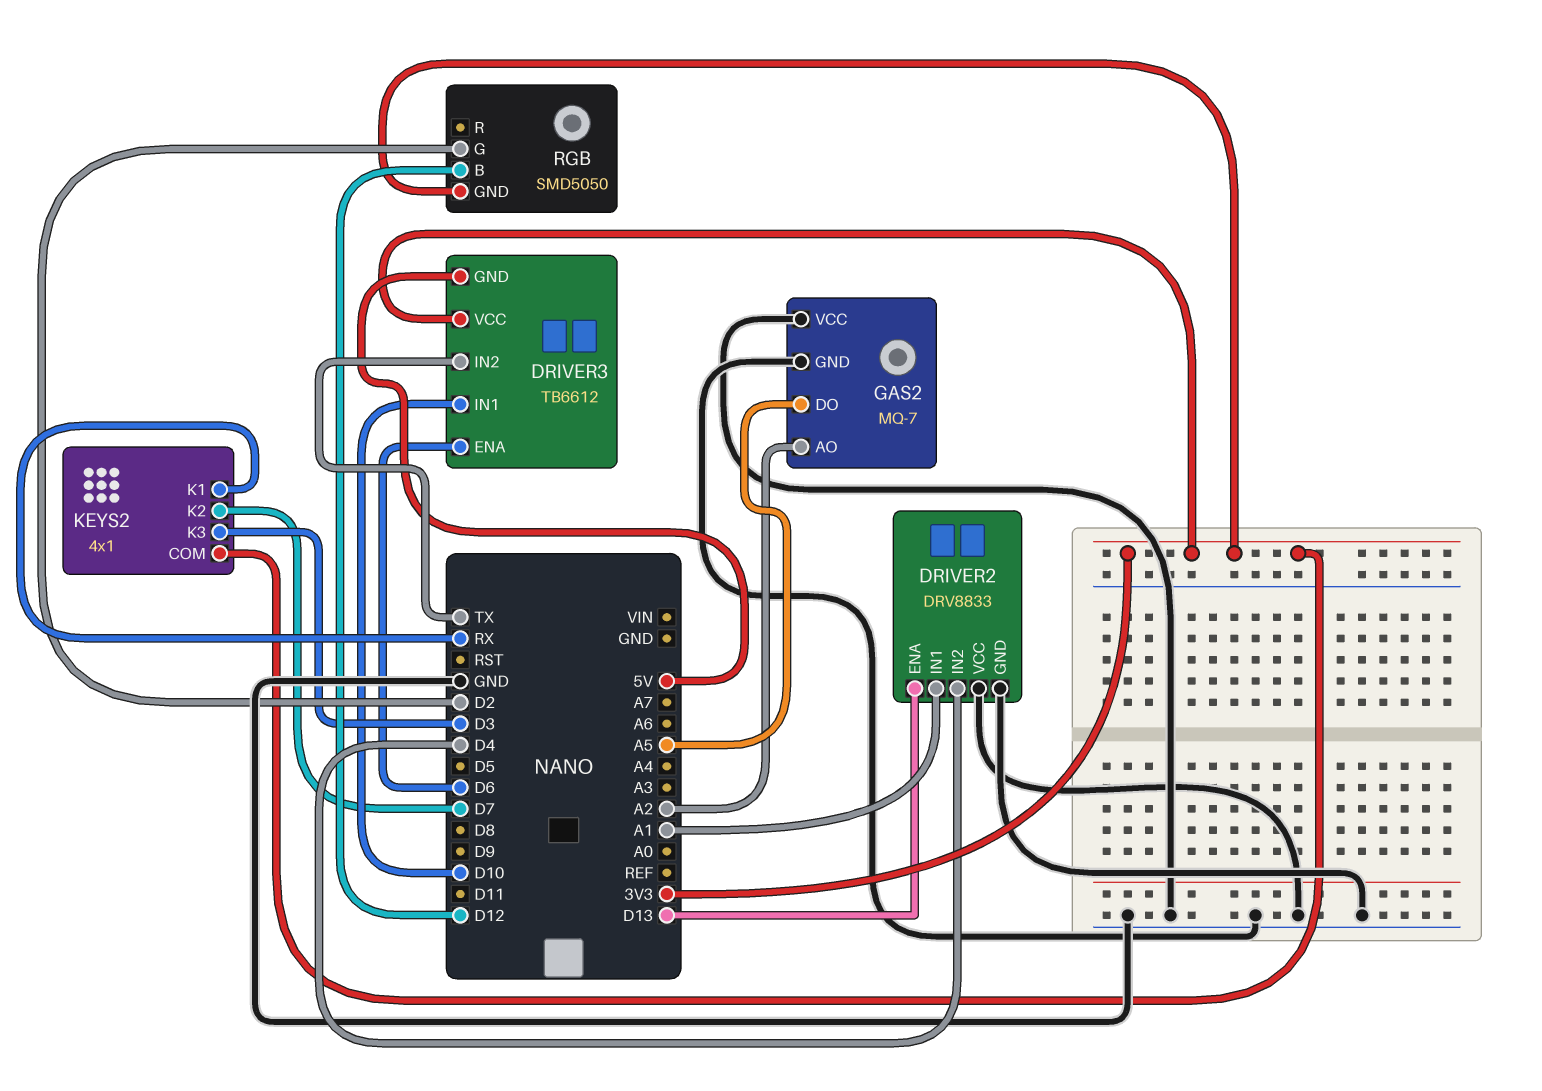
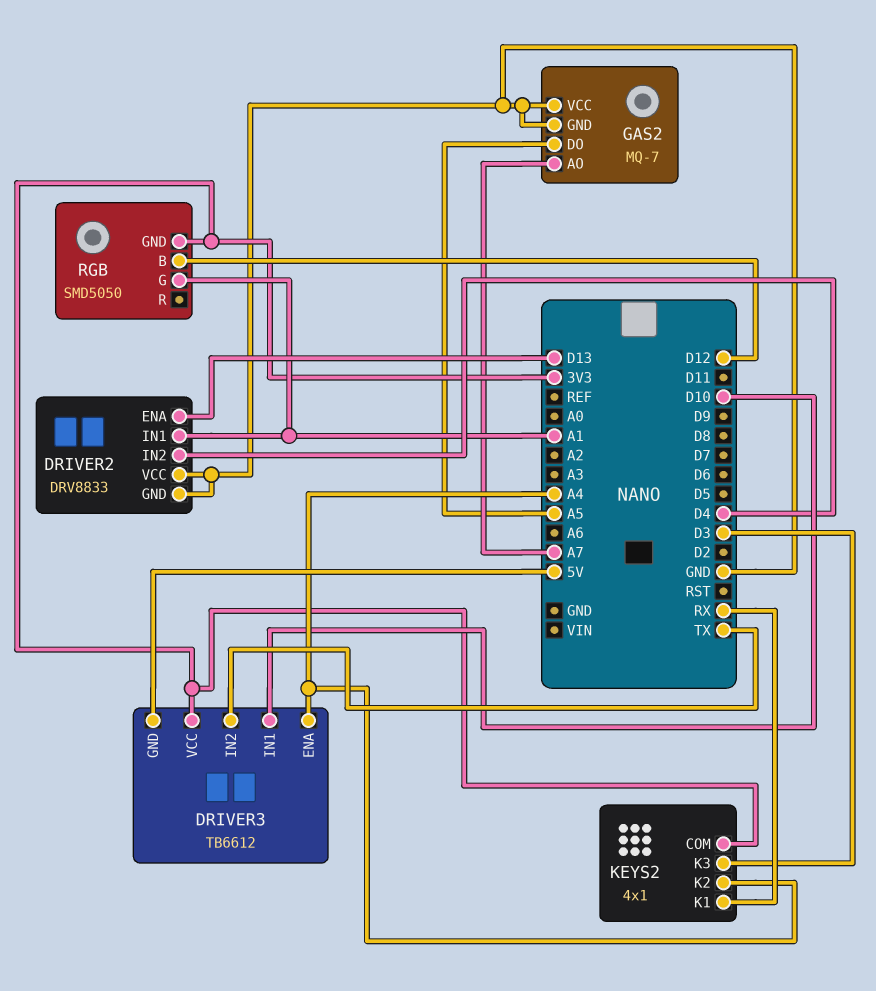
DRIVER3 pin ENA: D6 -> A4
GAS2 pin AO: A2 -> A7
KEYS2 pin K2: D7 -> A4
RGB pin G: D2 -> A1

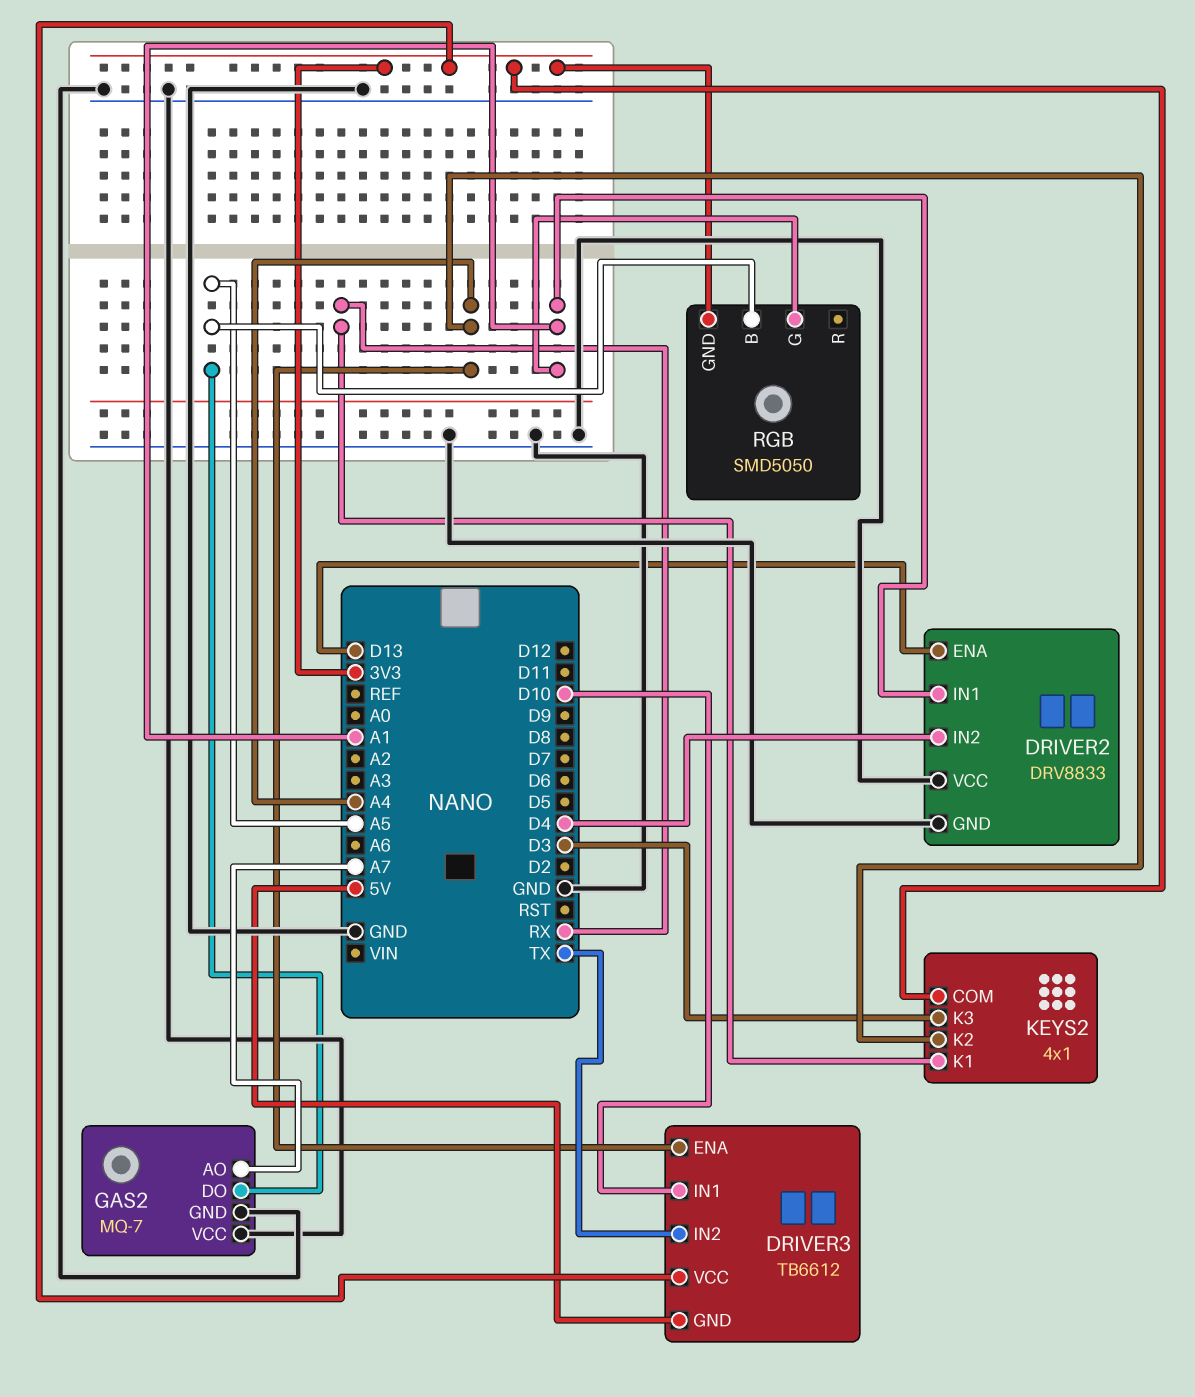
RGB pin B: D12 -> A5

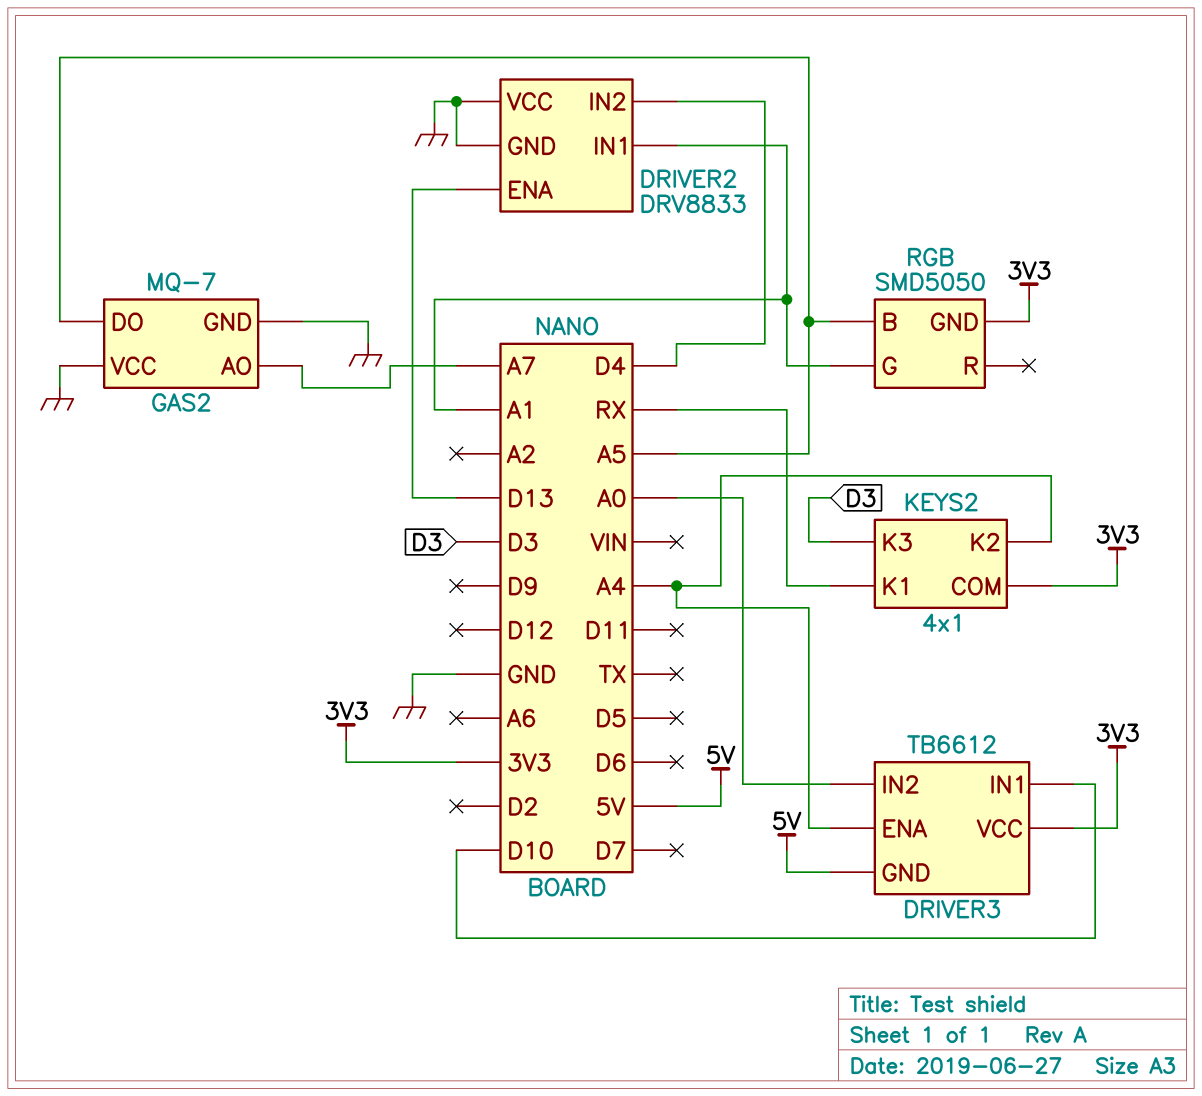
DRIVER3 pin IN2: TX -> A0

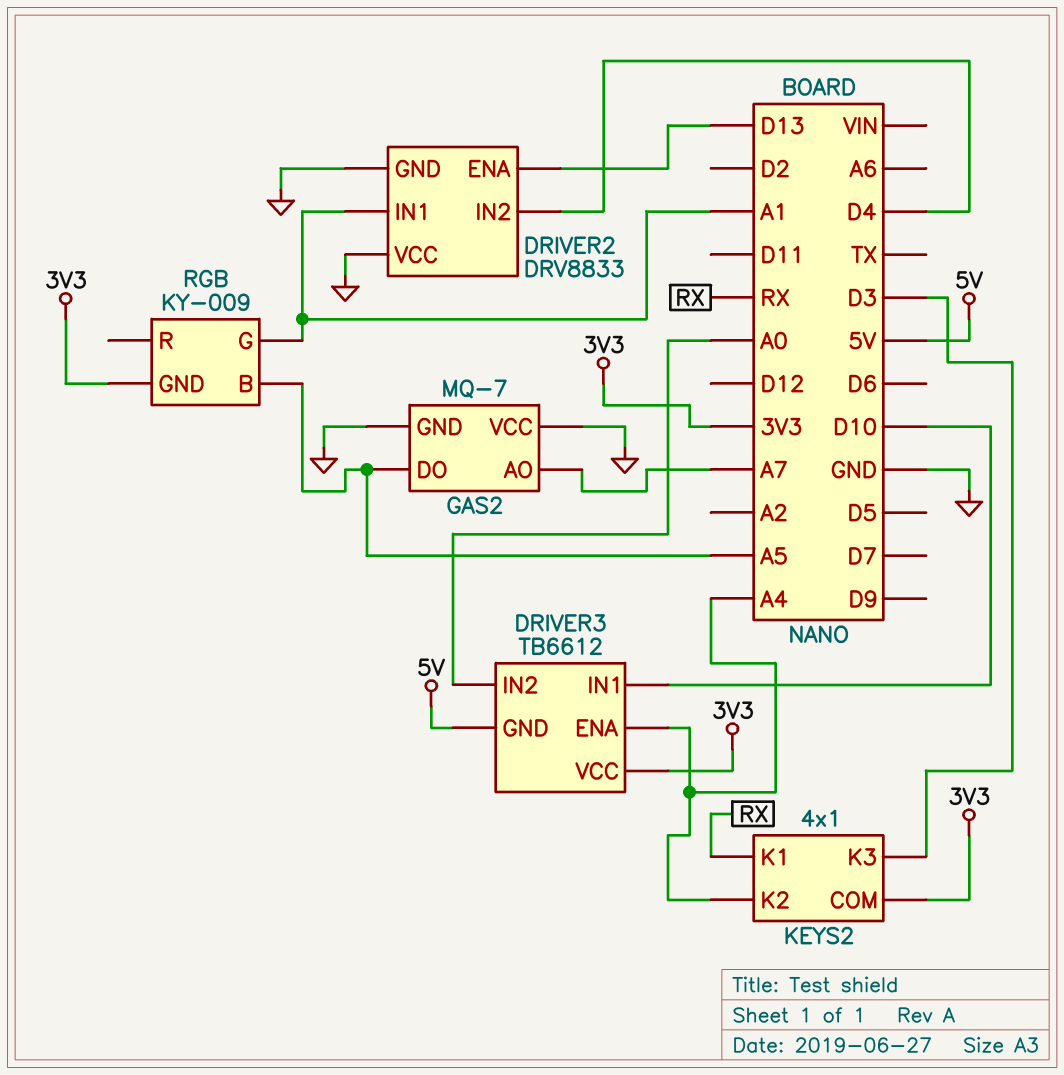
RGB: SMD5050 -> KY-009

